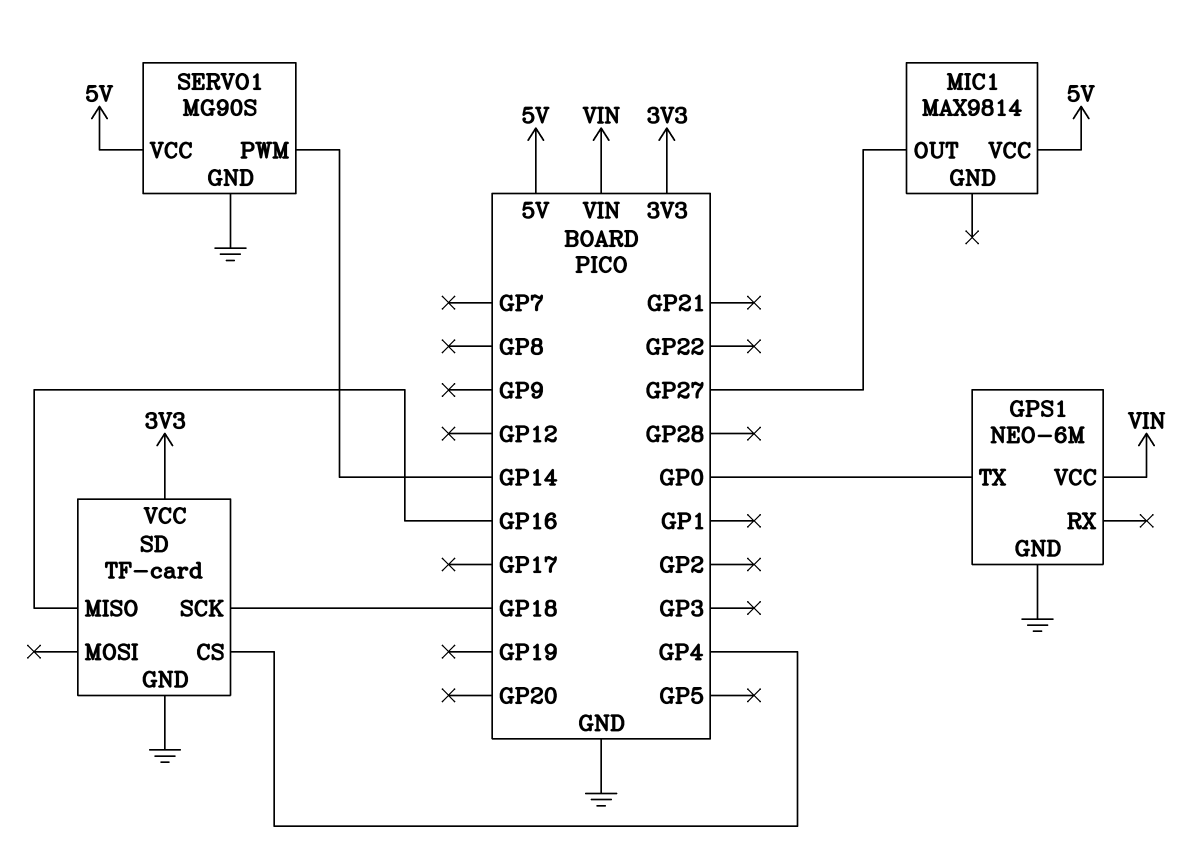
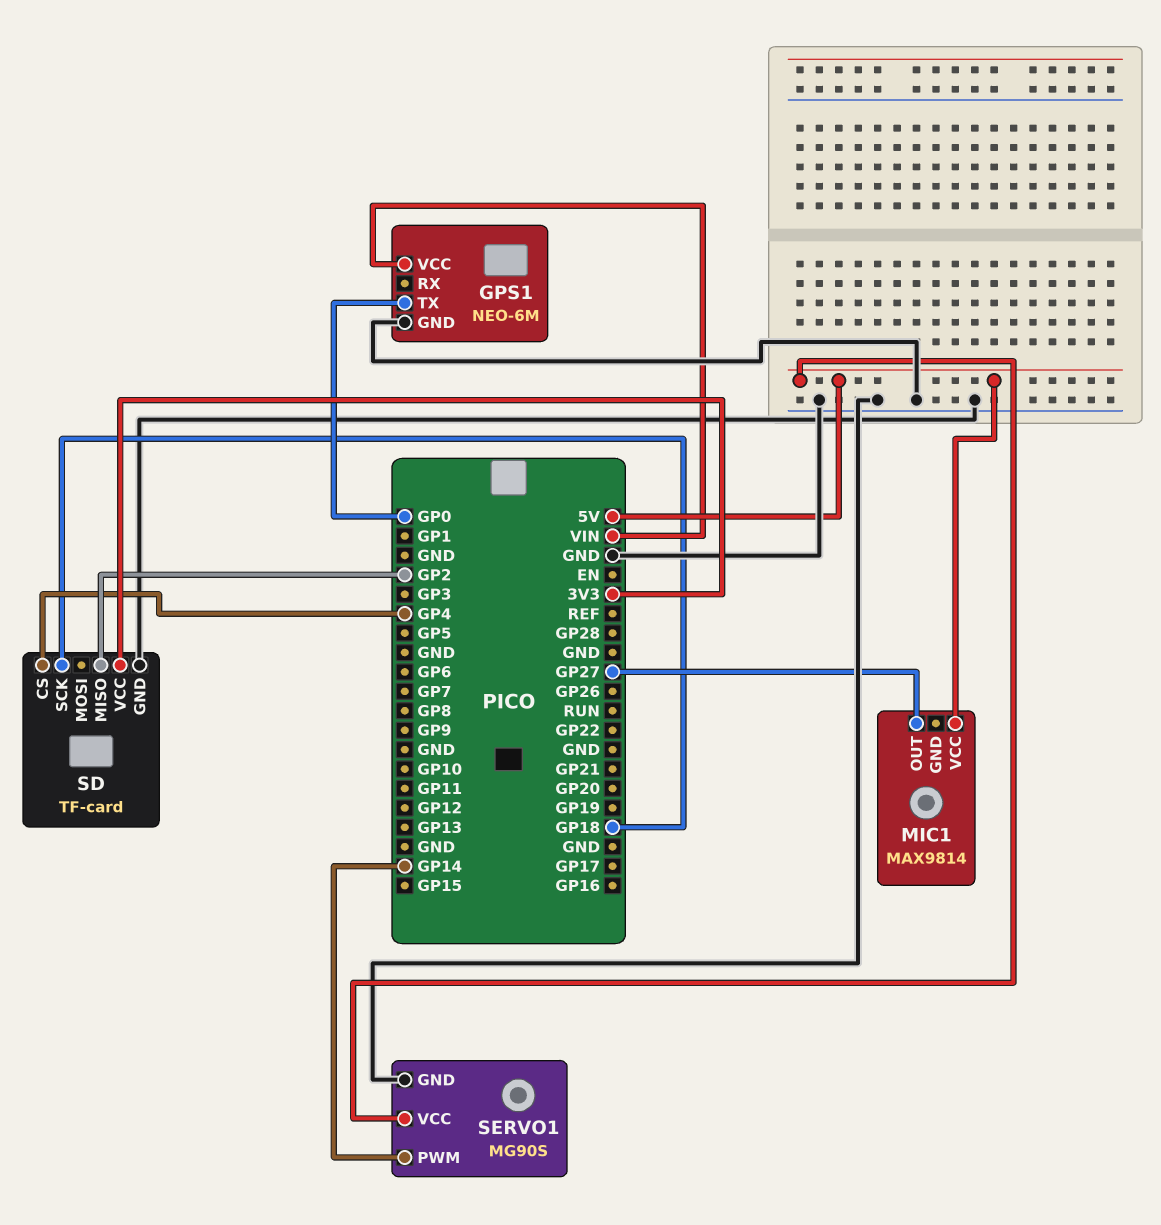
SD pin MISO: GP16 -> GP2

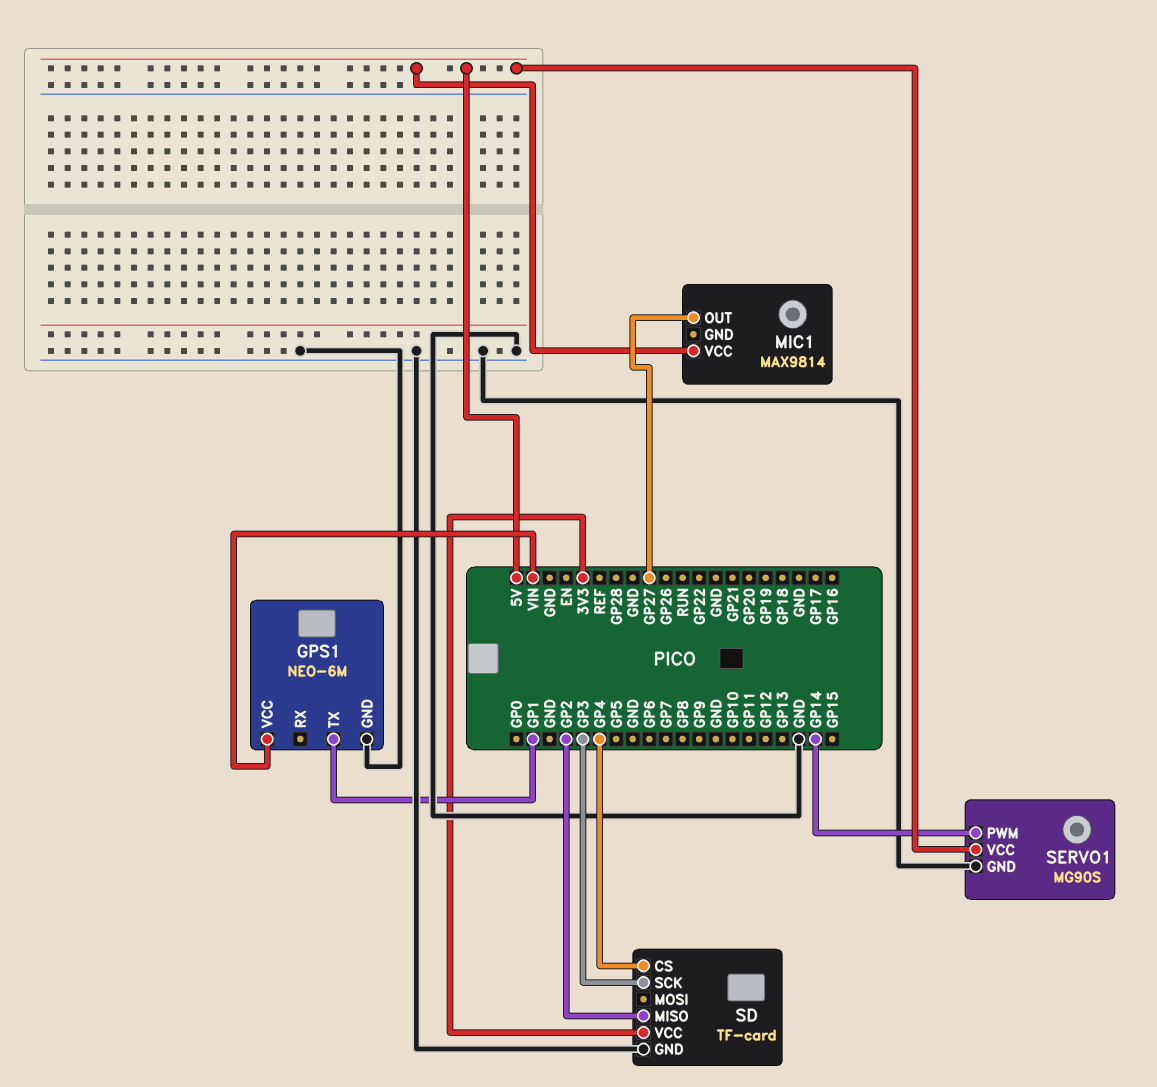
GPS1 pin TX: GP0 -> GP1
SD pin SCK: GP18 -> GP3

